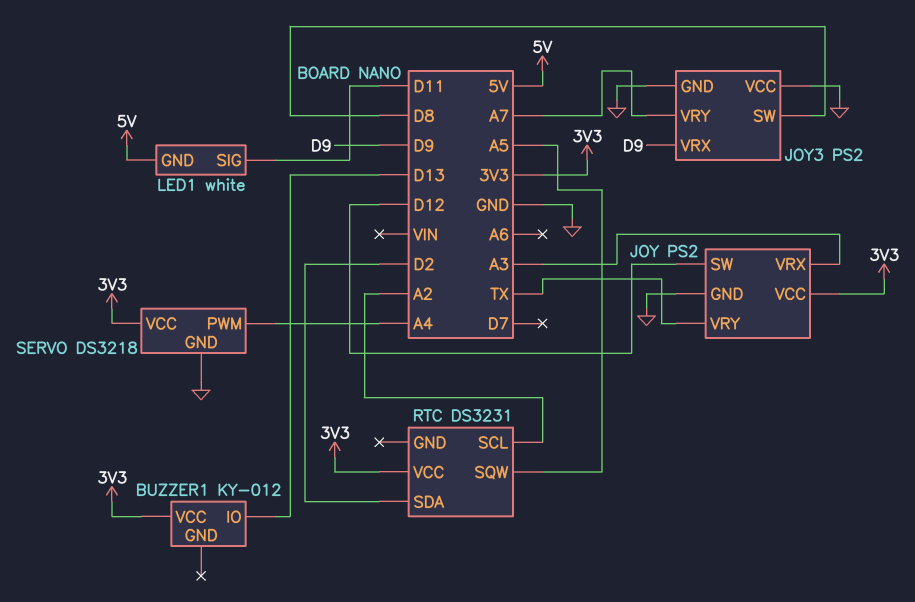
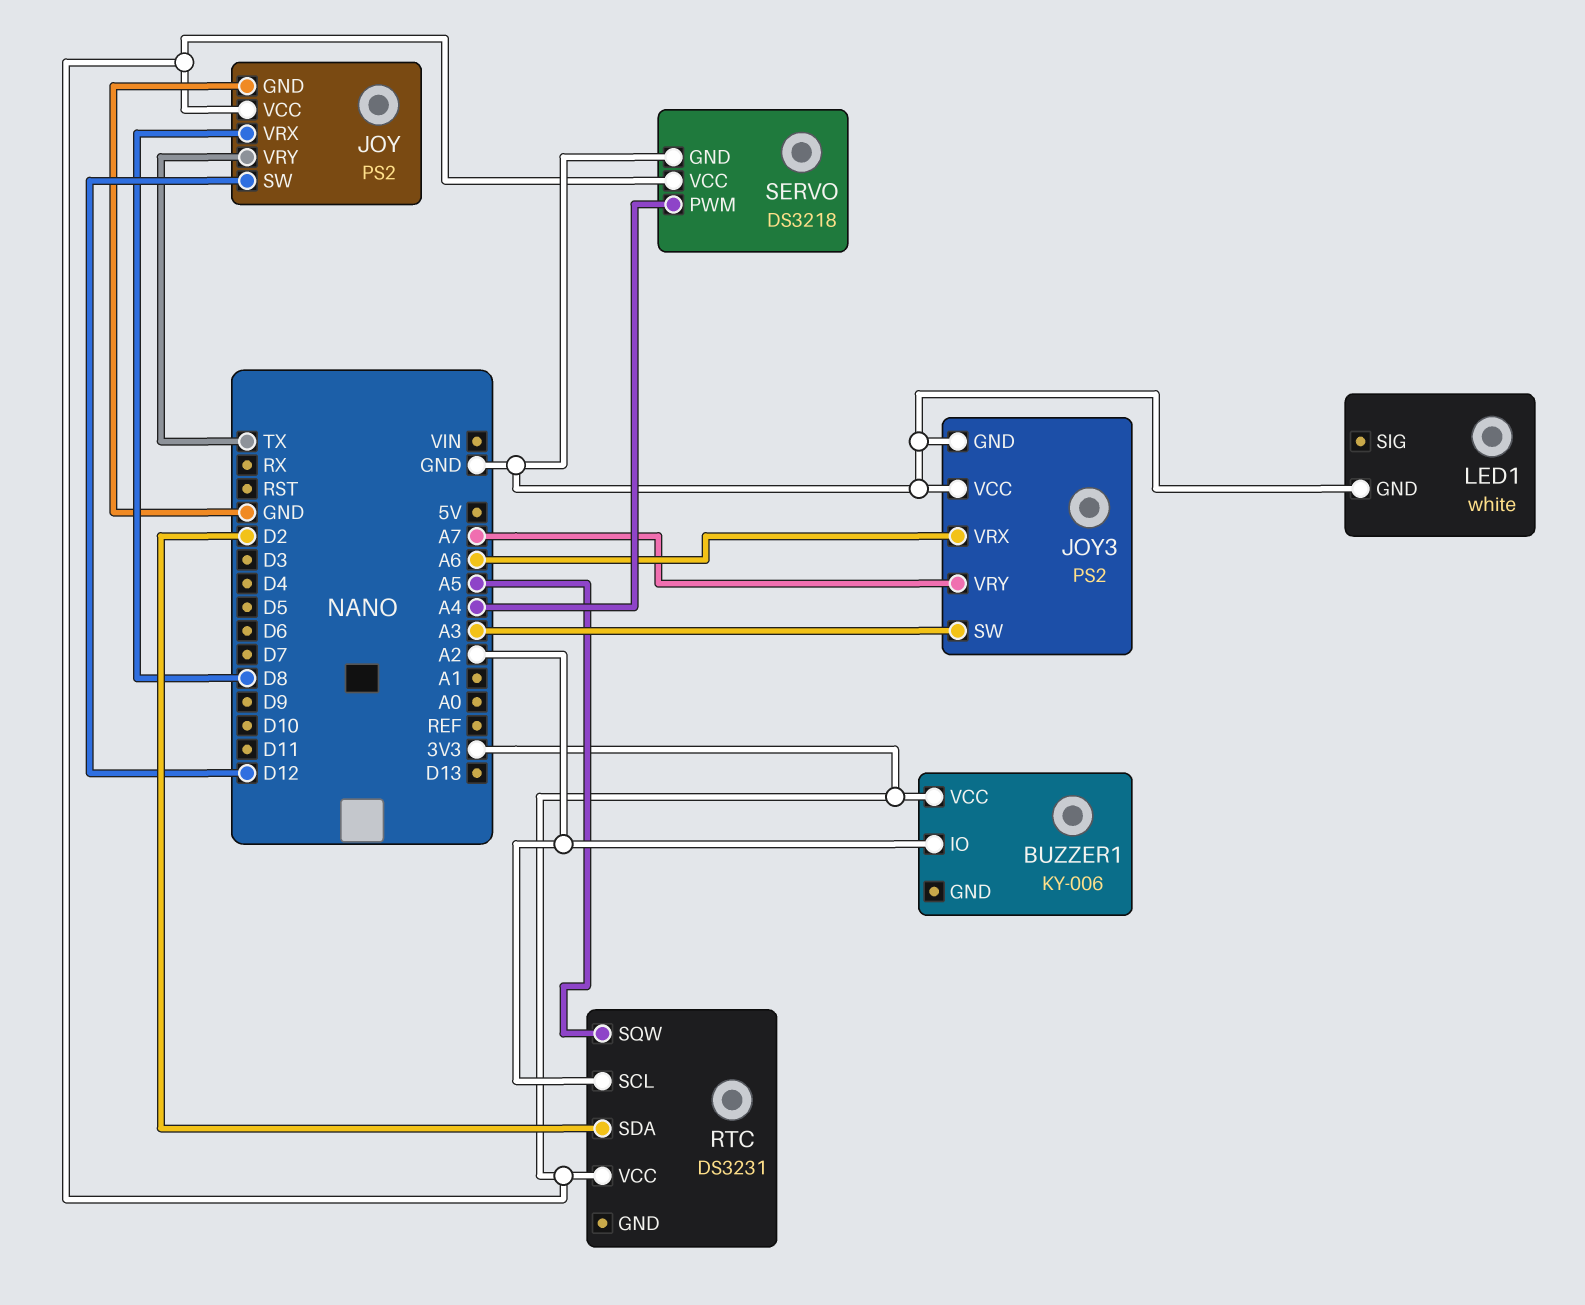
BUZZER1: KY-012 -> KY-006
BUZZER1 pin IO: D13 -> A2
JOY pin VRX: A3 -> D8
JOY3 pin SW: D8 -> A3
JOY3 pin VRX: D9 -> A6
LED1 pin GND: 5V -> GND
LED1 pin SIG: D11 -> none

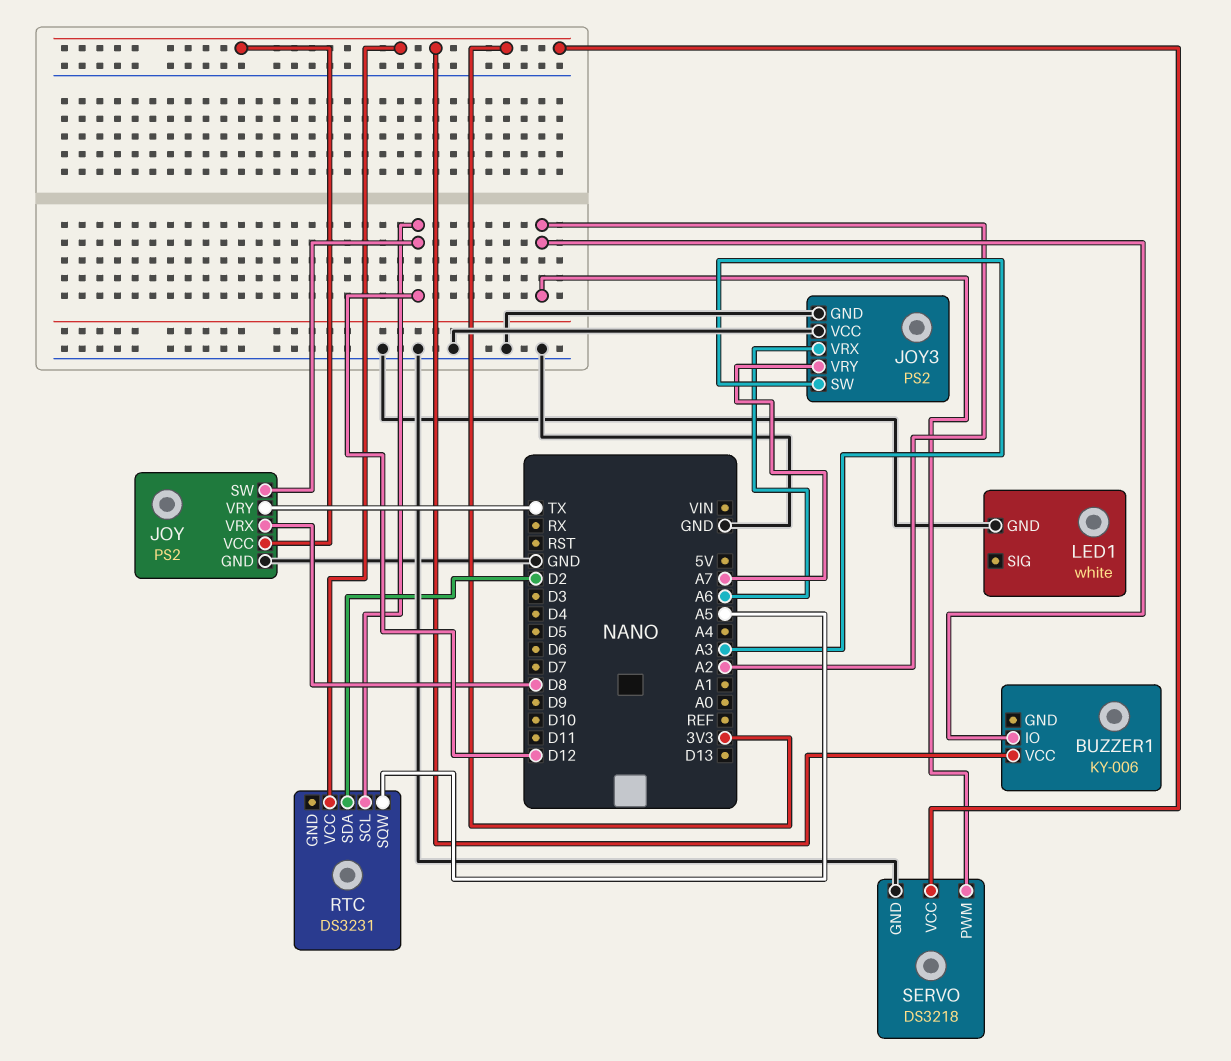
RTC pin SCL: A2 -> D12
SERVO pin PWM: A4 -> A2

